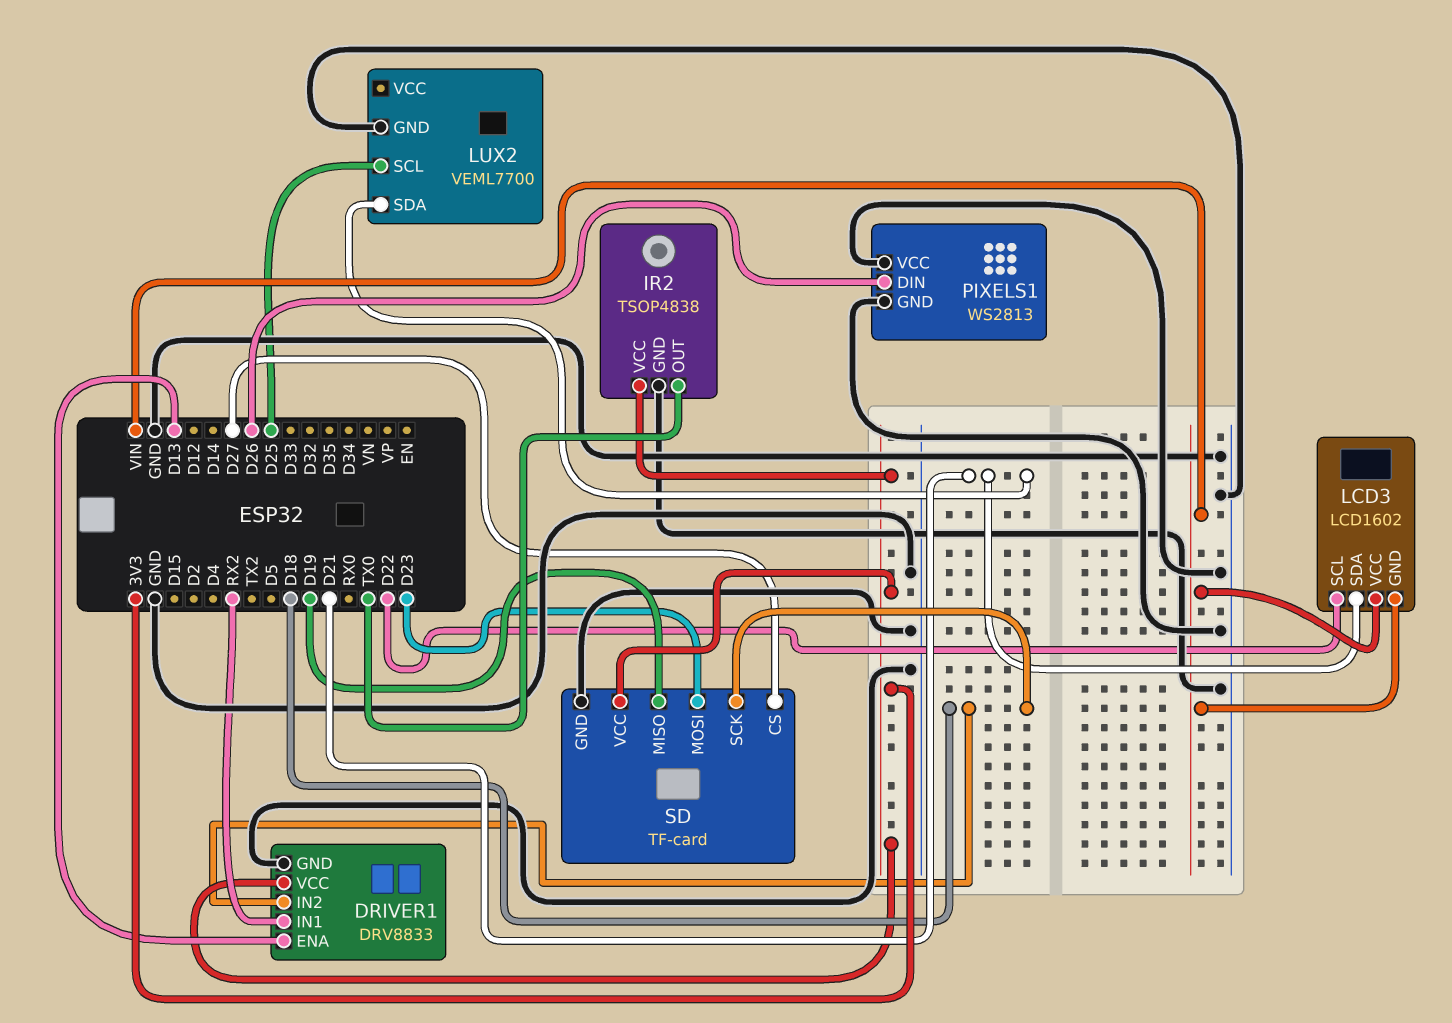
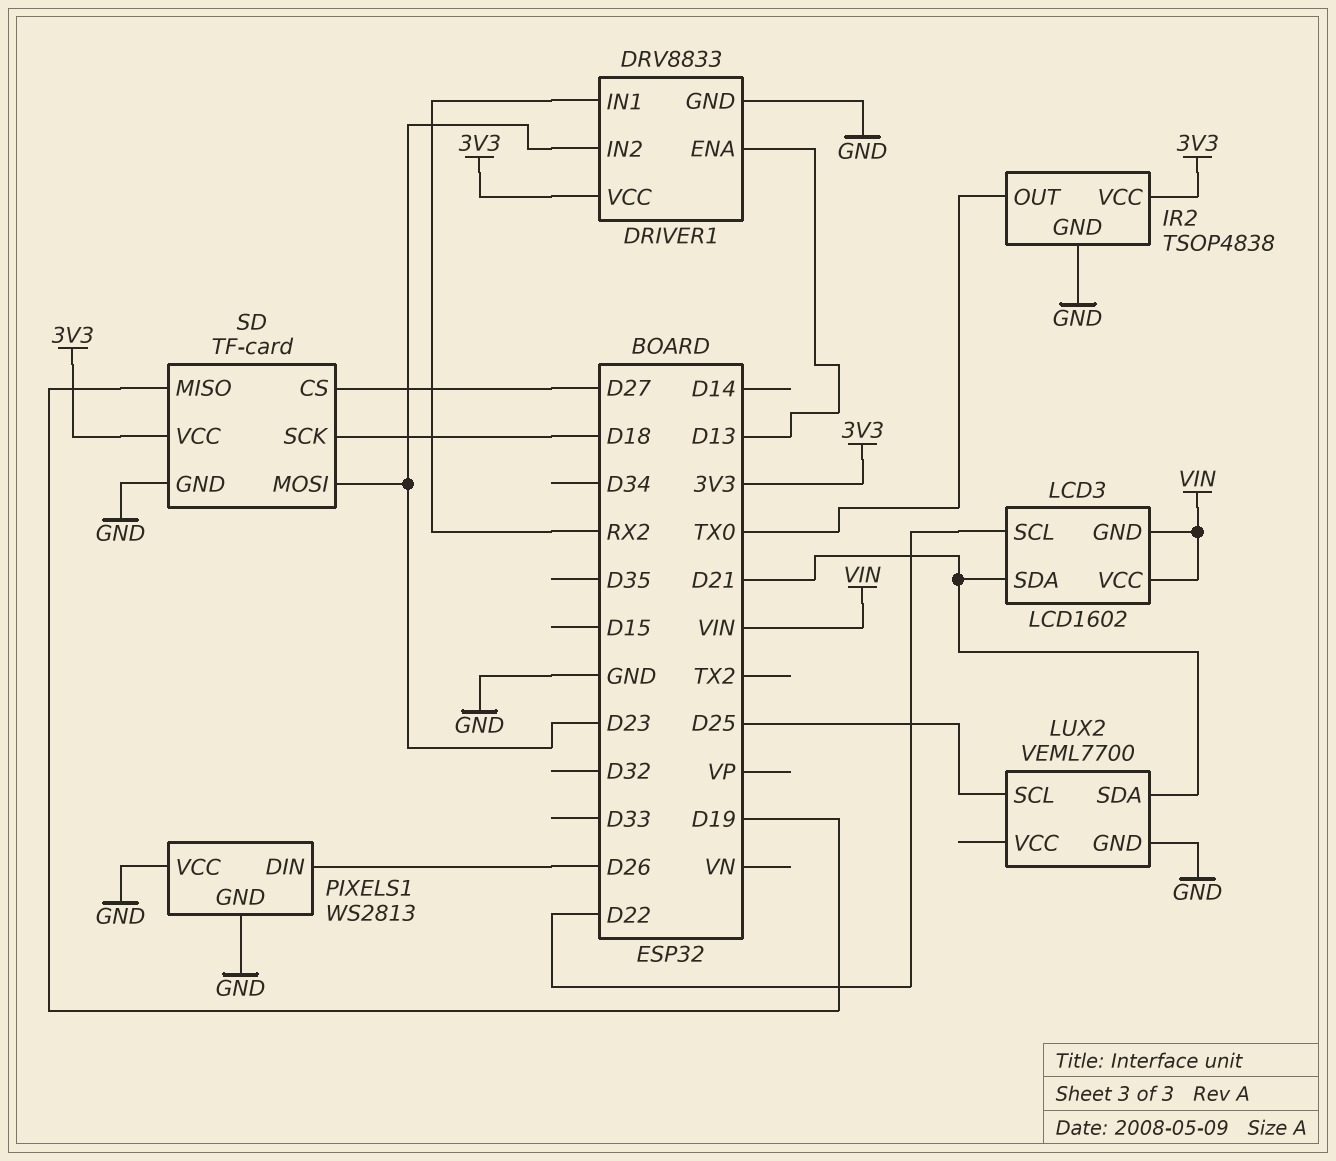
DRIVER1 pin IN2: D18 -> D23

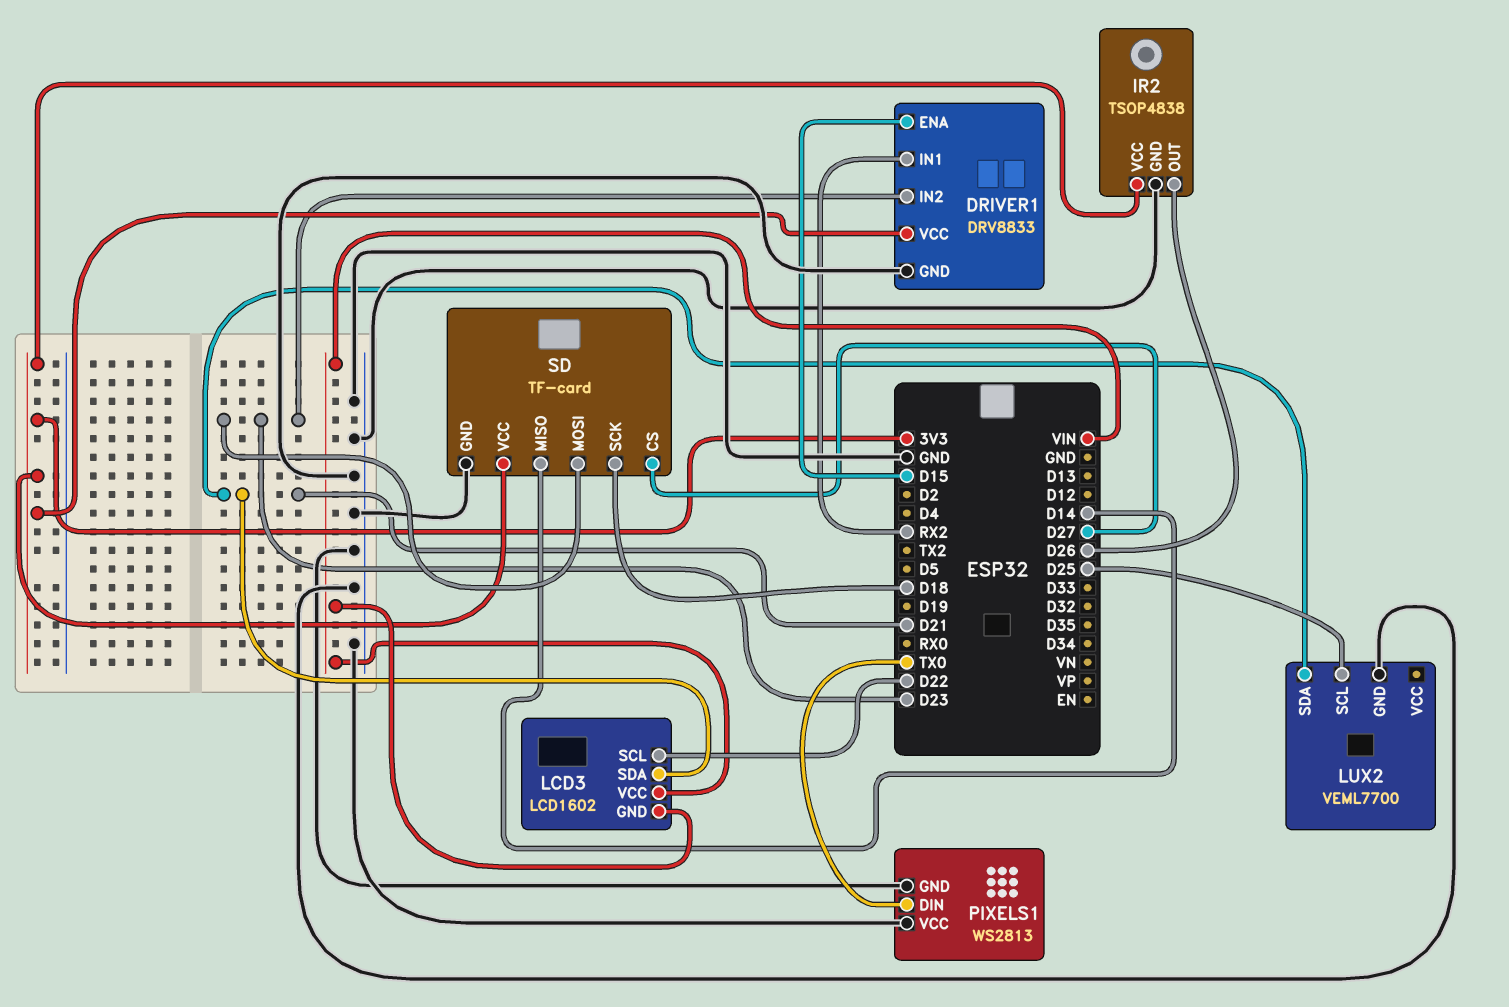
DRIVER1 pin ENA: D13 -> D15
IR2 pin OUT: TX0 -> D26
PIXELS1 pin DIN: D26 -> TX0
SD pin MISO: D19 -> D14

